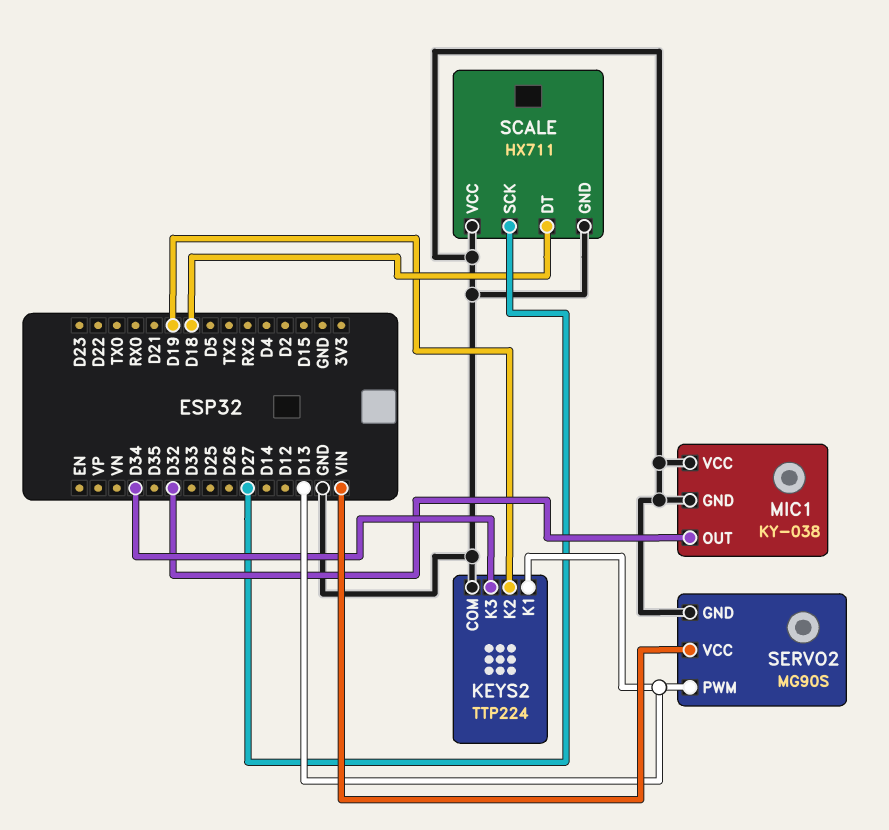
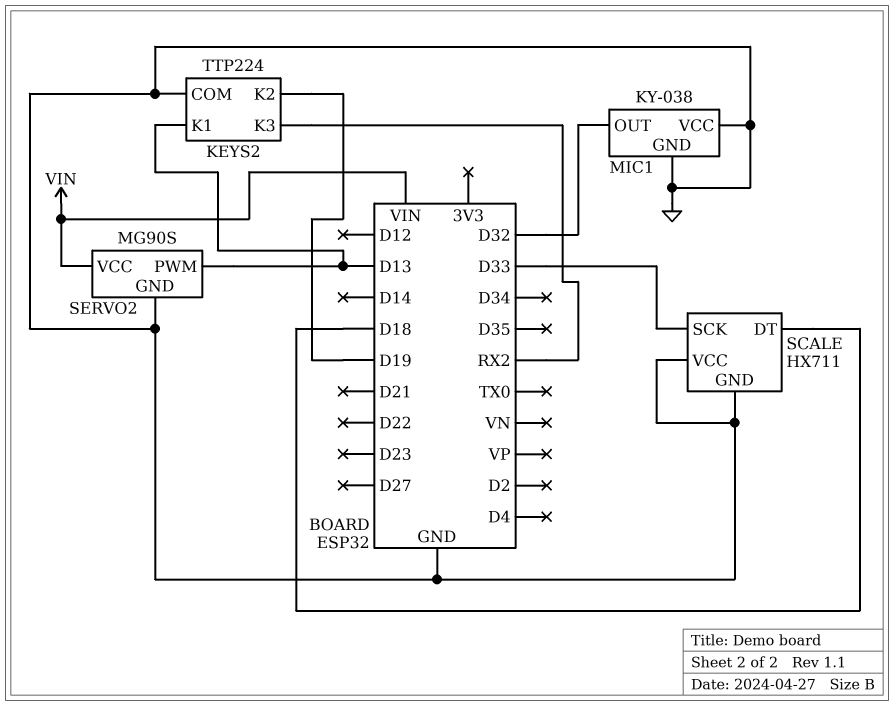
KEYS2 pin K3: D34 -> RX2
SCALE pin SCK: D27 -> D33

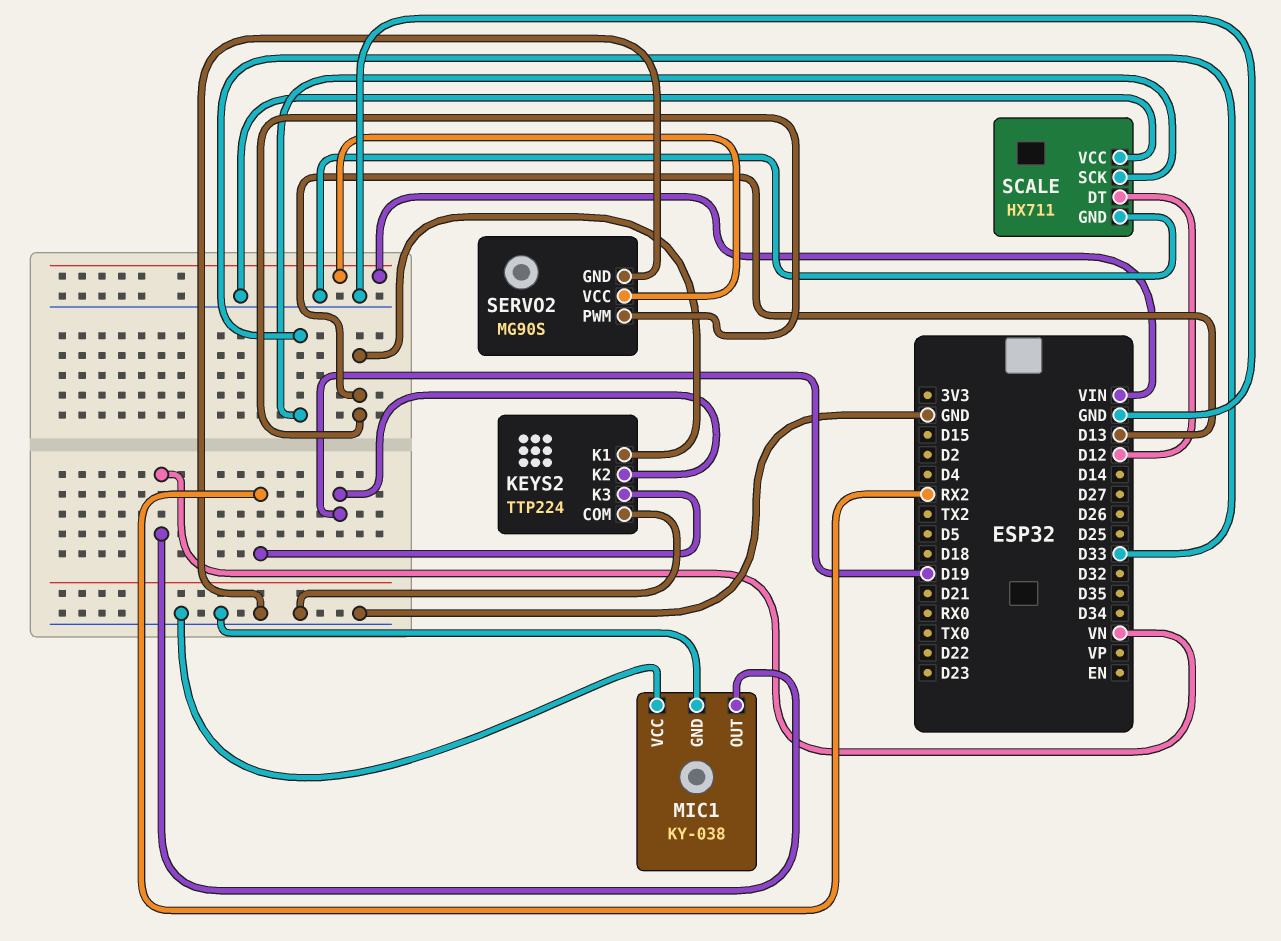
MIC1 pin OUT: D32 -> VN
SCALE pin DT: D18 -> D12

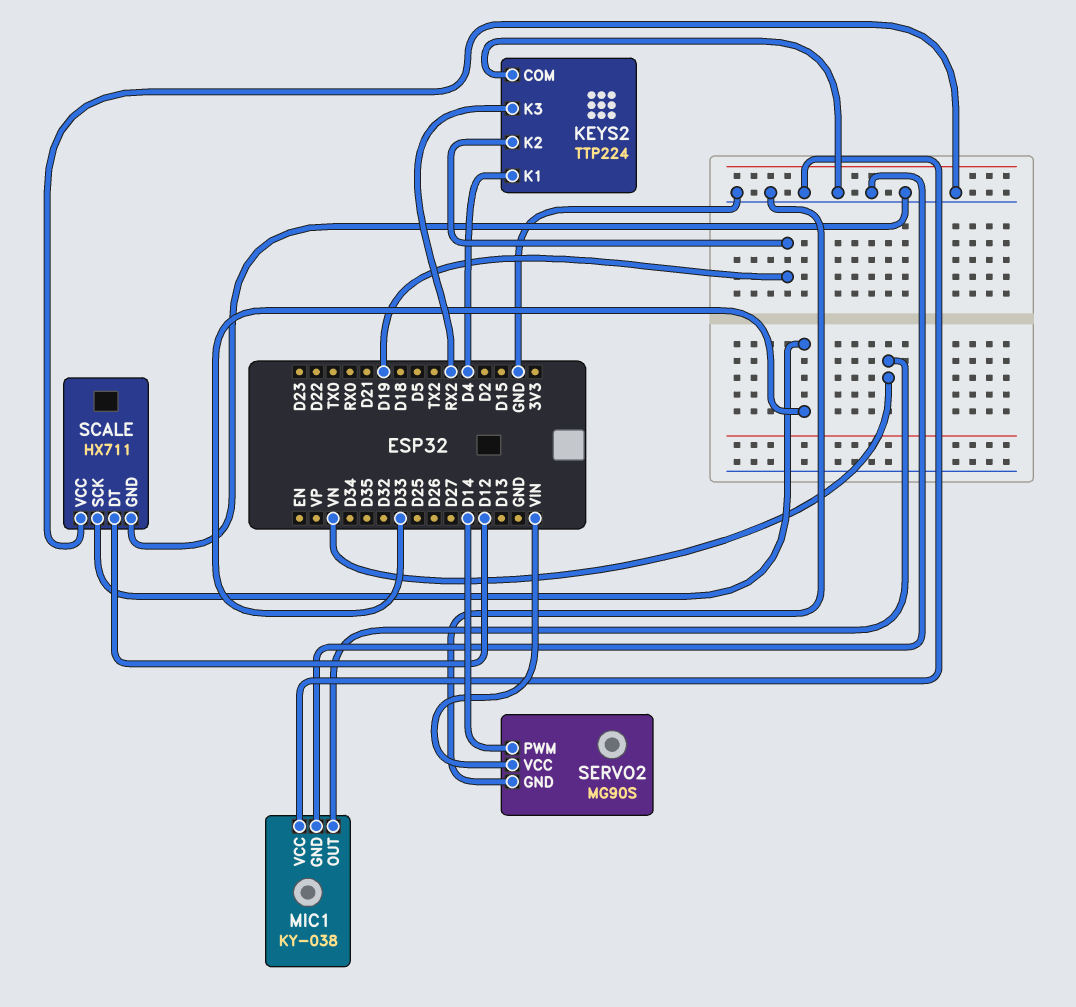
KEYS2 pin K1: D13 -> D4
SERVO2 pin PWM: D13 -> D14

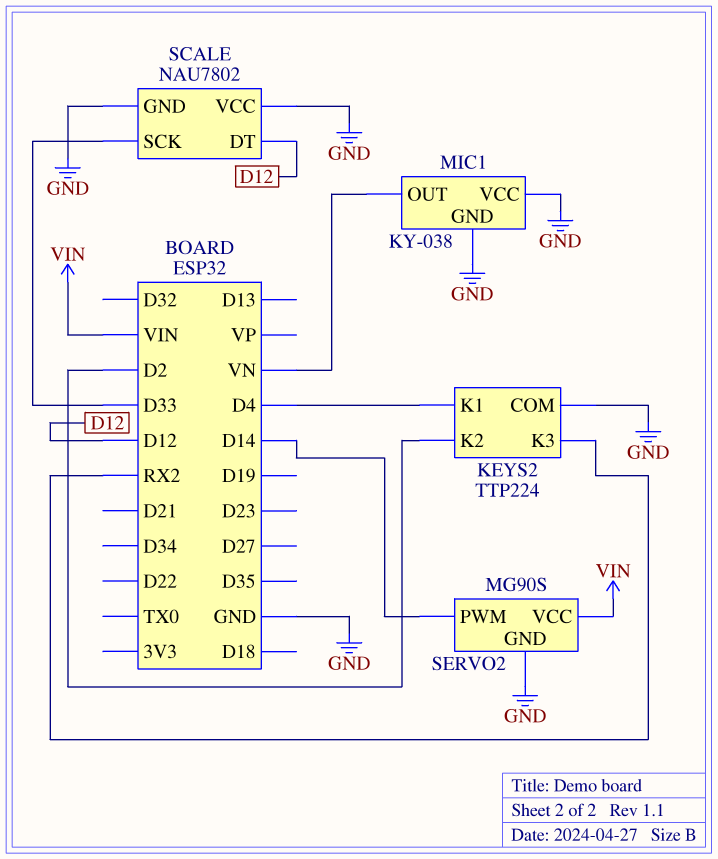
KEYS2 pin K2: D19 -> D2
SCALE: HX711 -> NAU7802

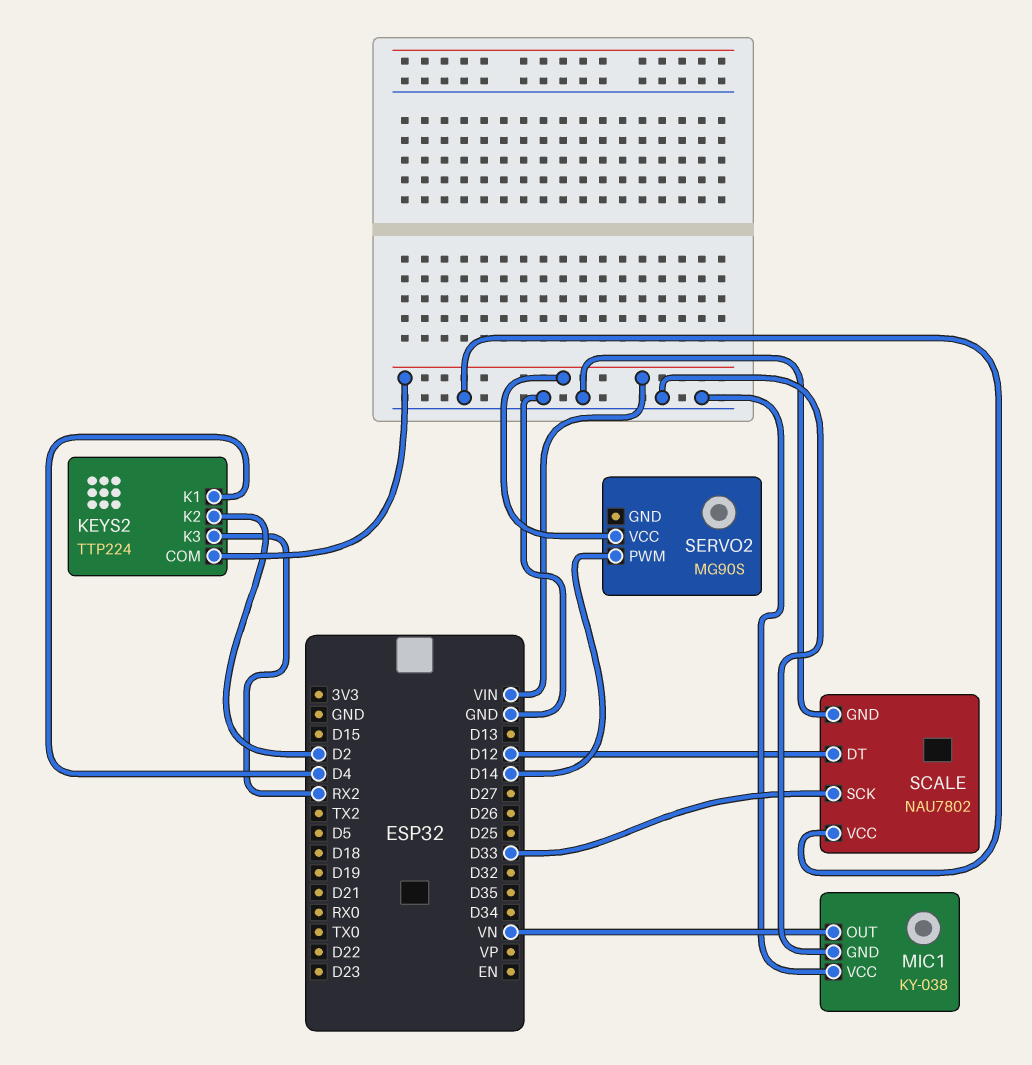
KEYS2 pin COM: GND -> VIN
SERVO2 pin GND: GND -> none

